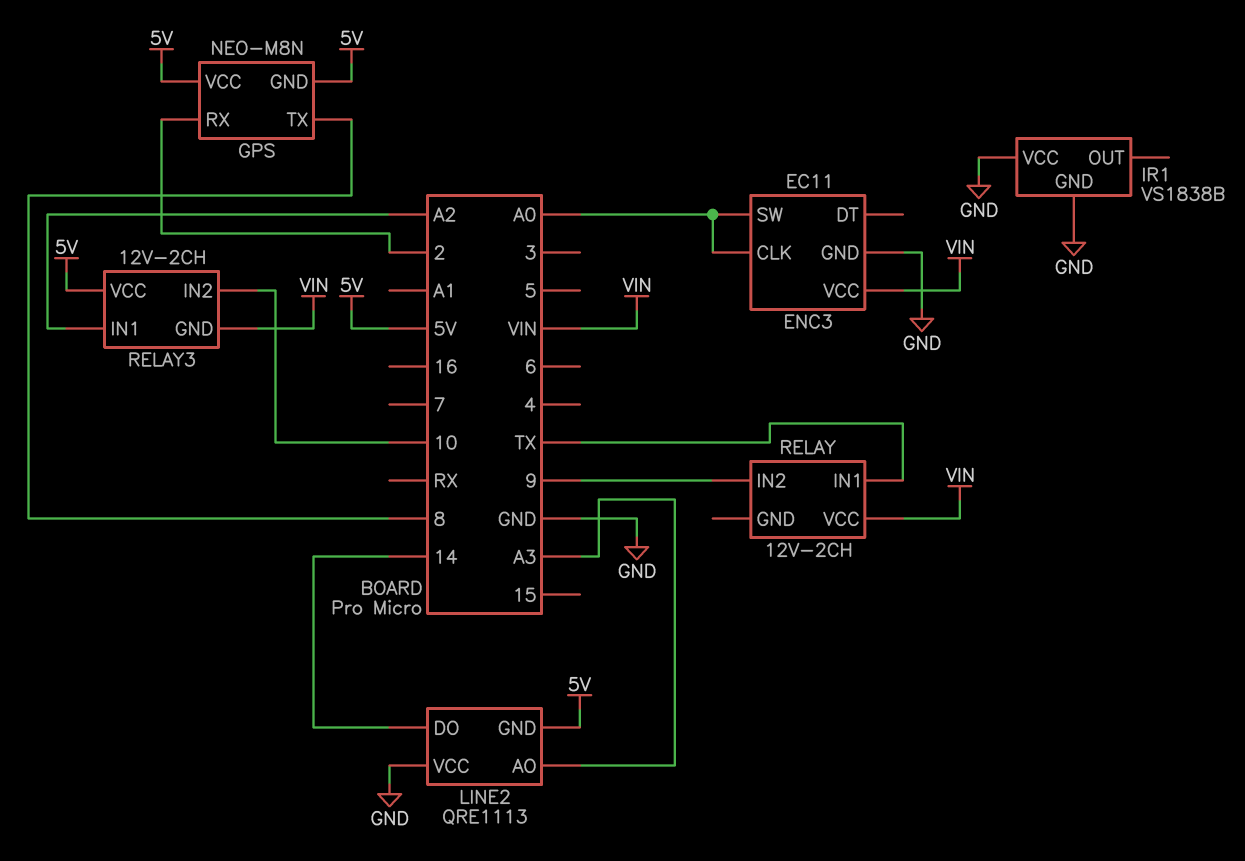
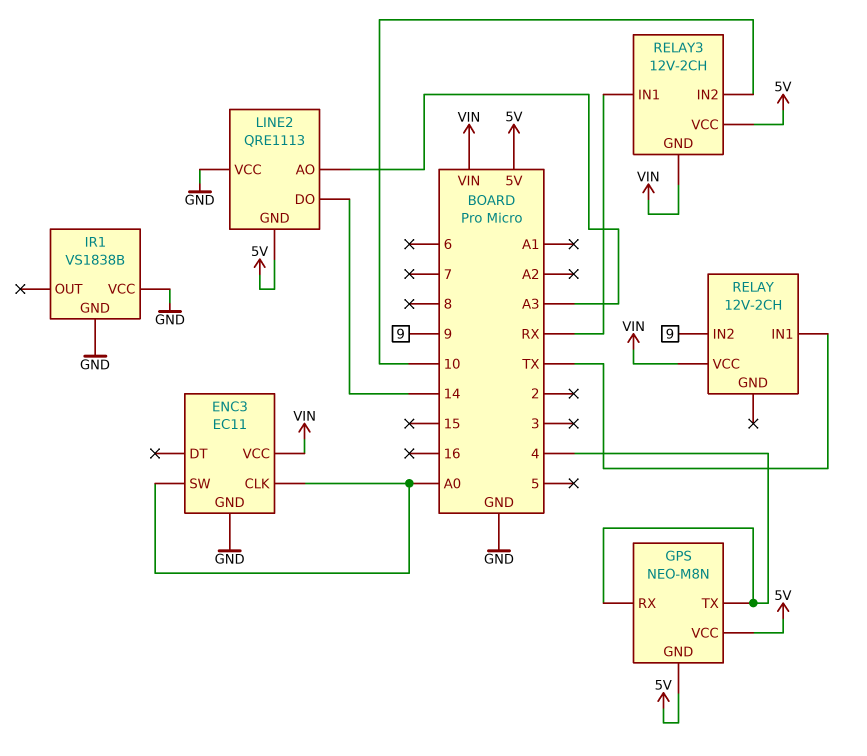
GPS pin RX: 2 -> 4
GPS pin TX: 8 -> 4
RELAY3 pin IN1: A2 -> RX

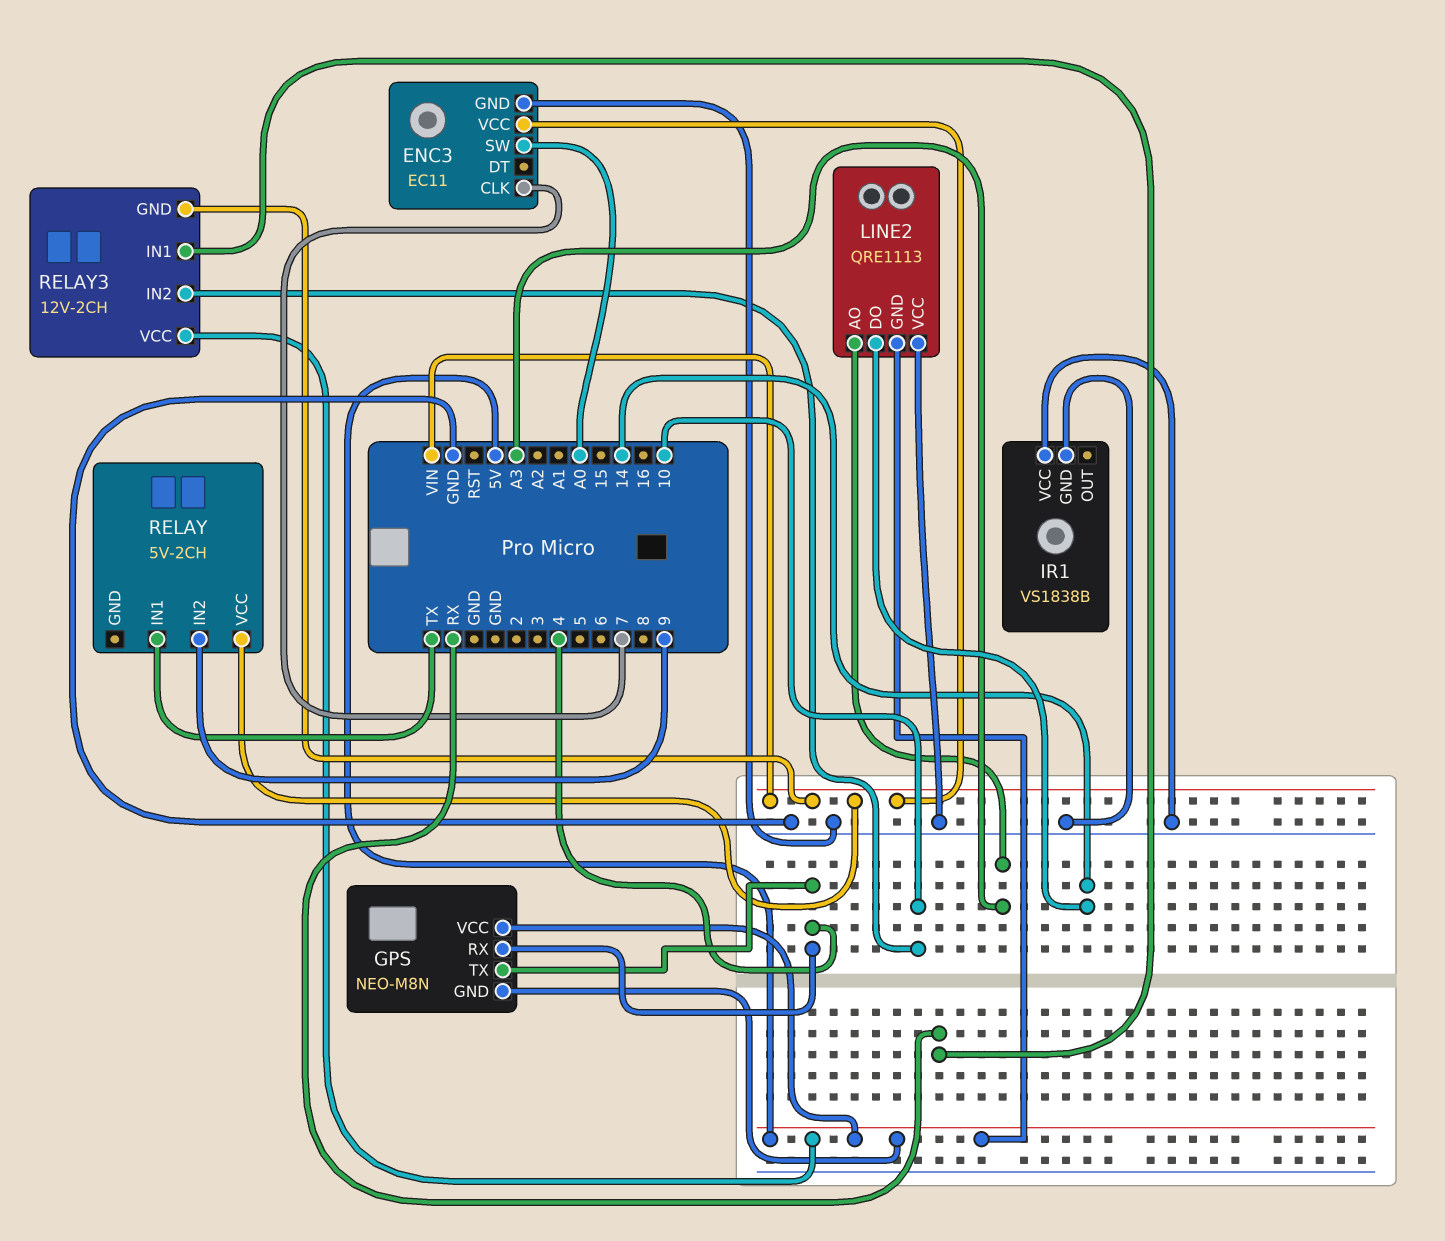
ENC3 pin CLK: A0 -> 7
RELAY: 12V-2CH -> 5V-2CH

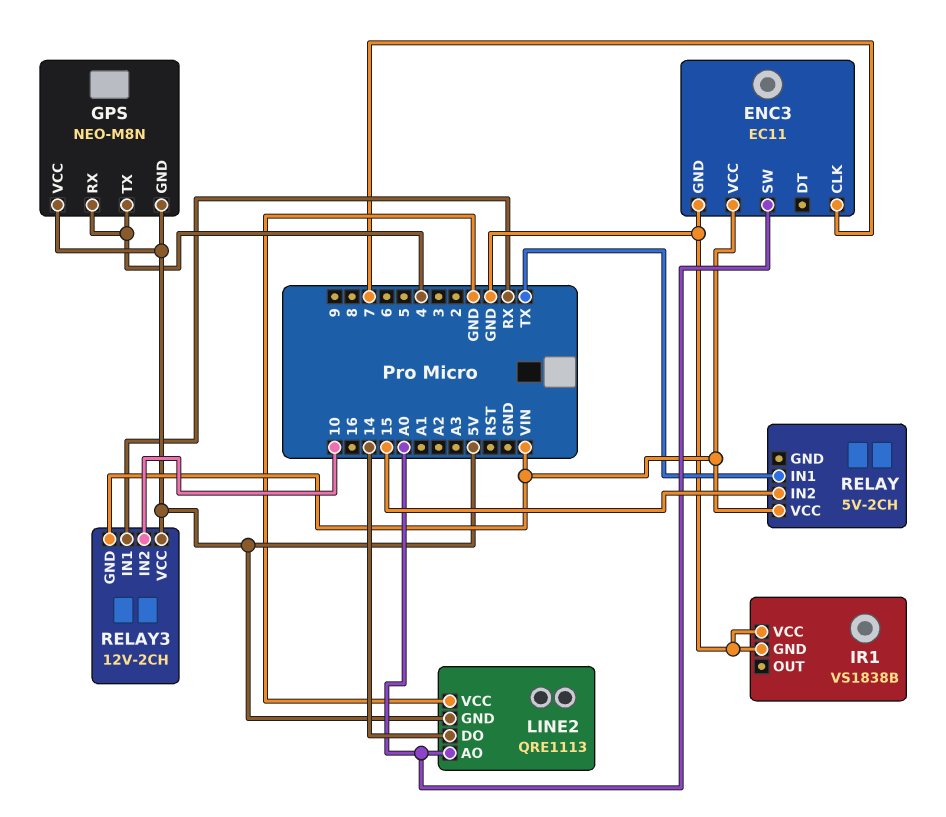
LINE2 pin AO: A3 -> A0
RELAY pin IN2: 9 -> 15

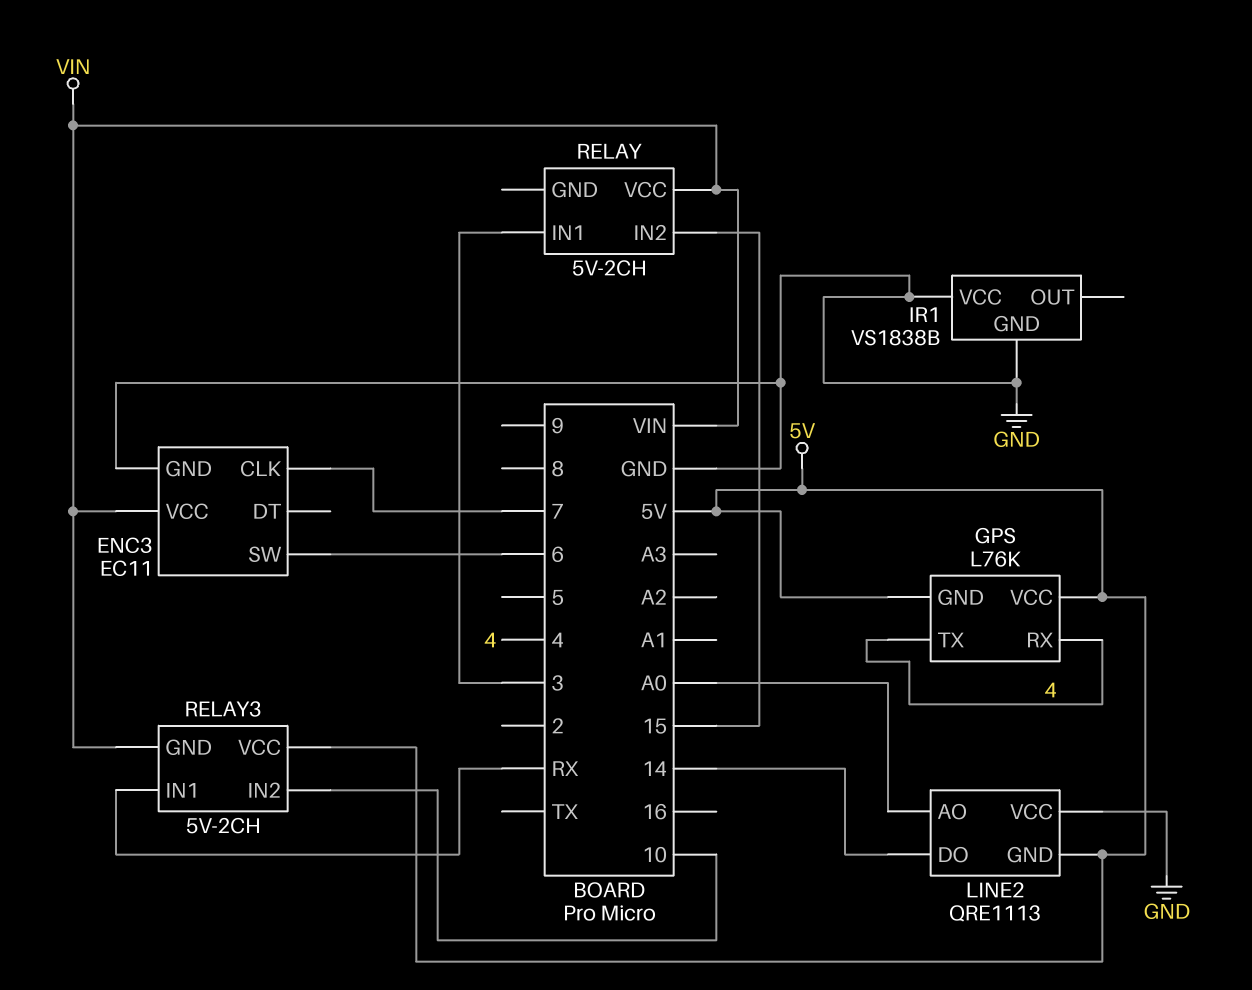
ENC3 pin SW: A0 -> 6
GPS: NEO-M8N -> L76K
RELAY pin IN1: TX -> 3
RELAY3: 12V-2CH -> 5V-2CH

